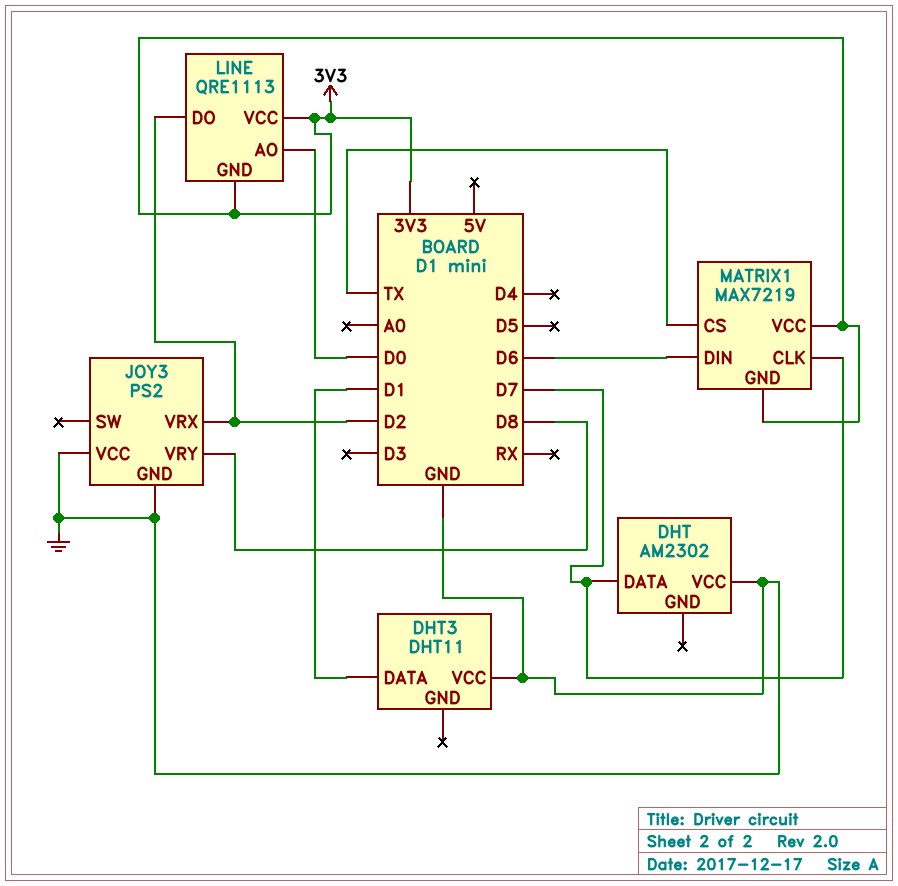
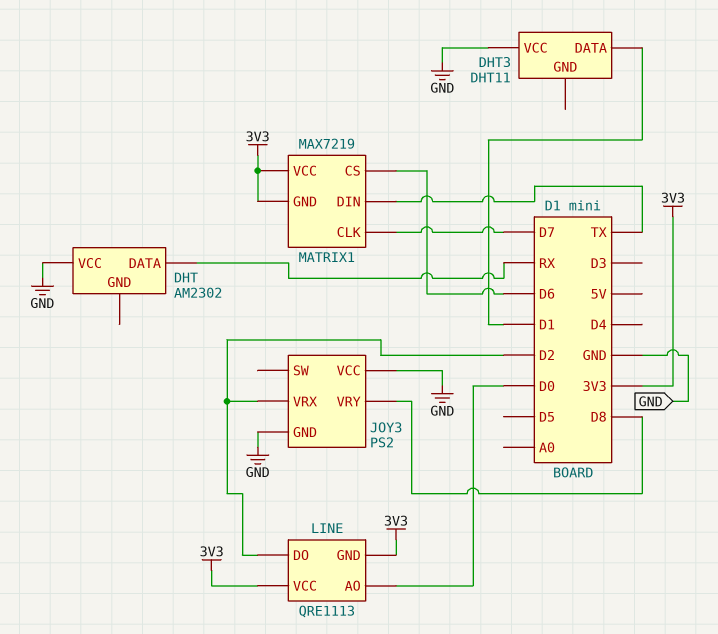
DHT pin DATA: D7 -> RX
MATRIX1 pin CS: TX -> D6
MATRIX1 pin DIN: D6 -> TX

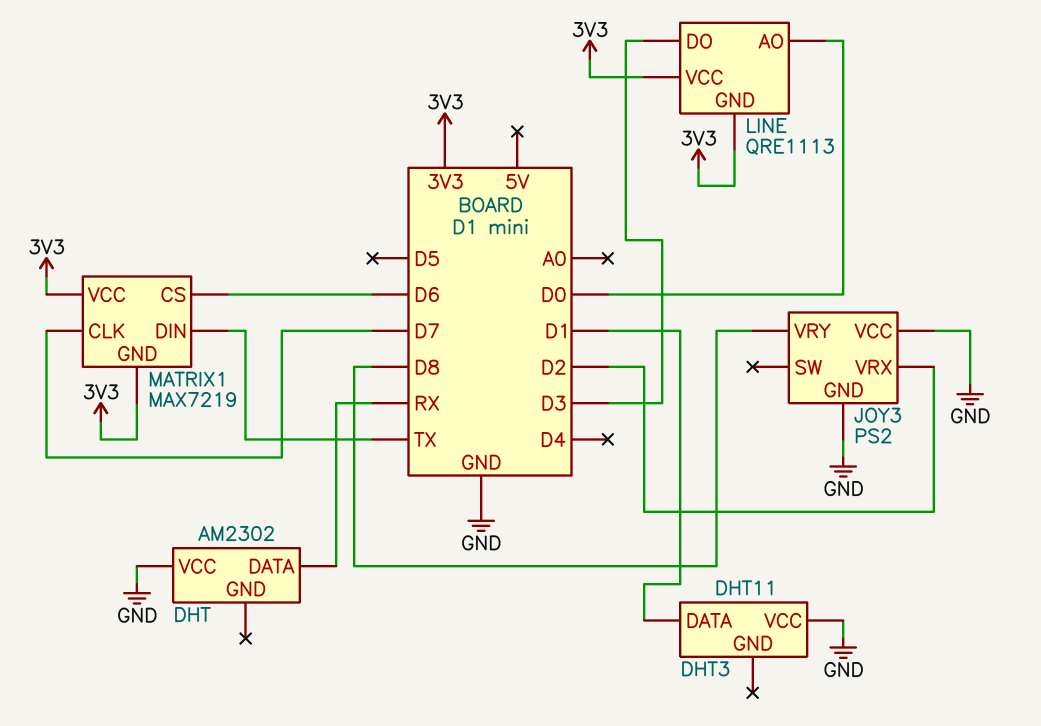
LINE pin DO: D2 -> D3

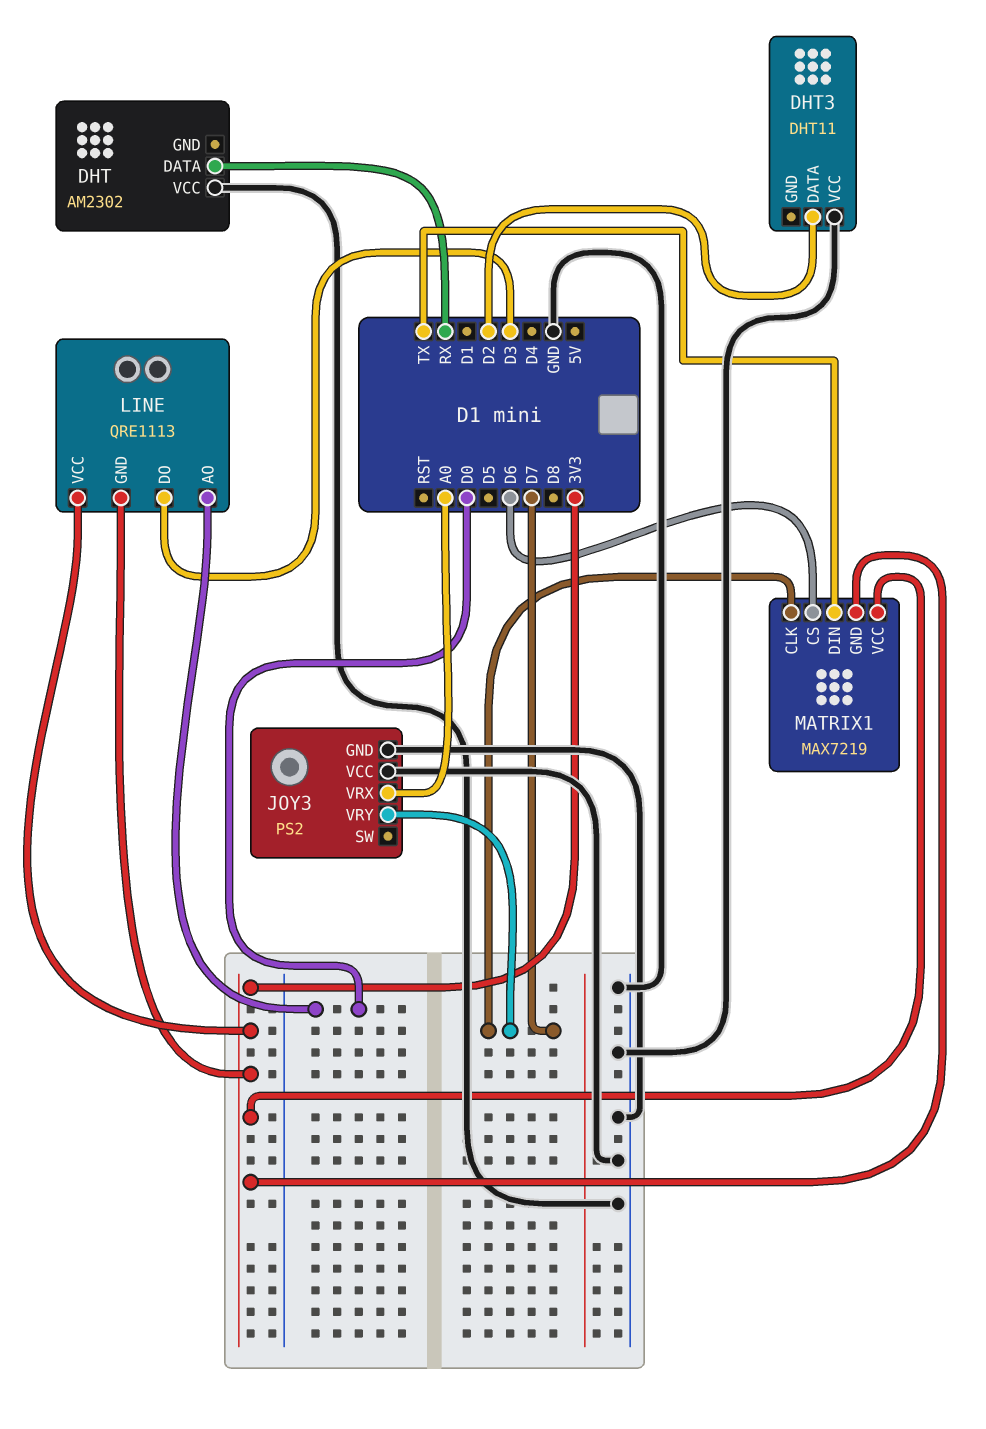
DHT3 pin DATA: D1 -> D2
JOY3 pin VRX: D2 -> A0
JOY3 pin VRY: D8 -> D7

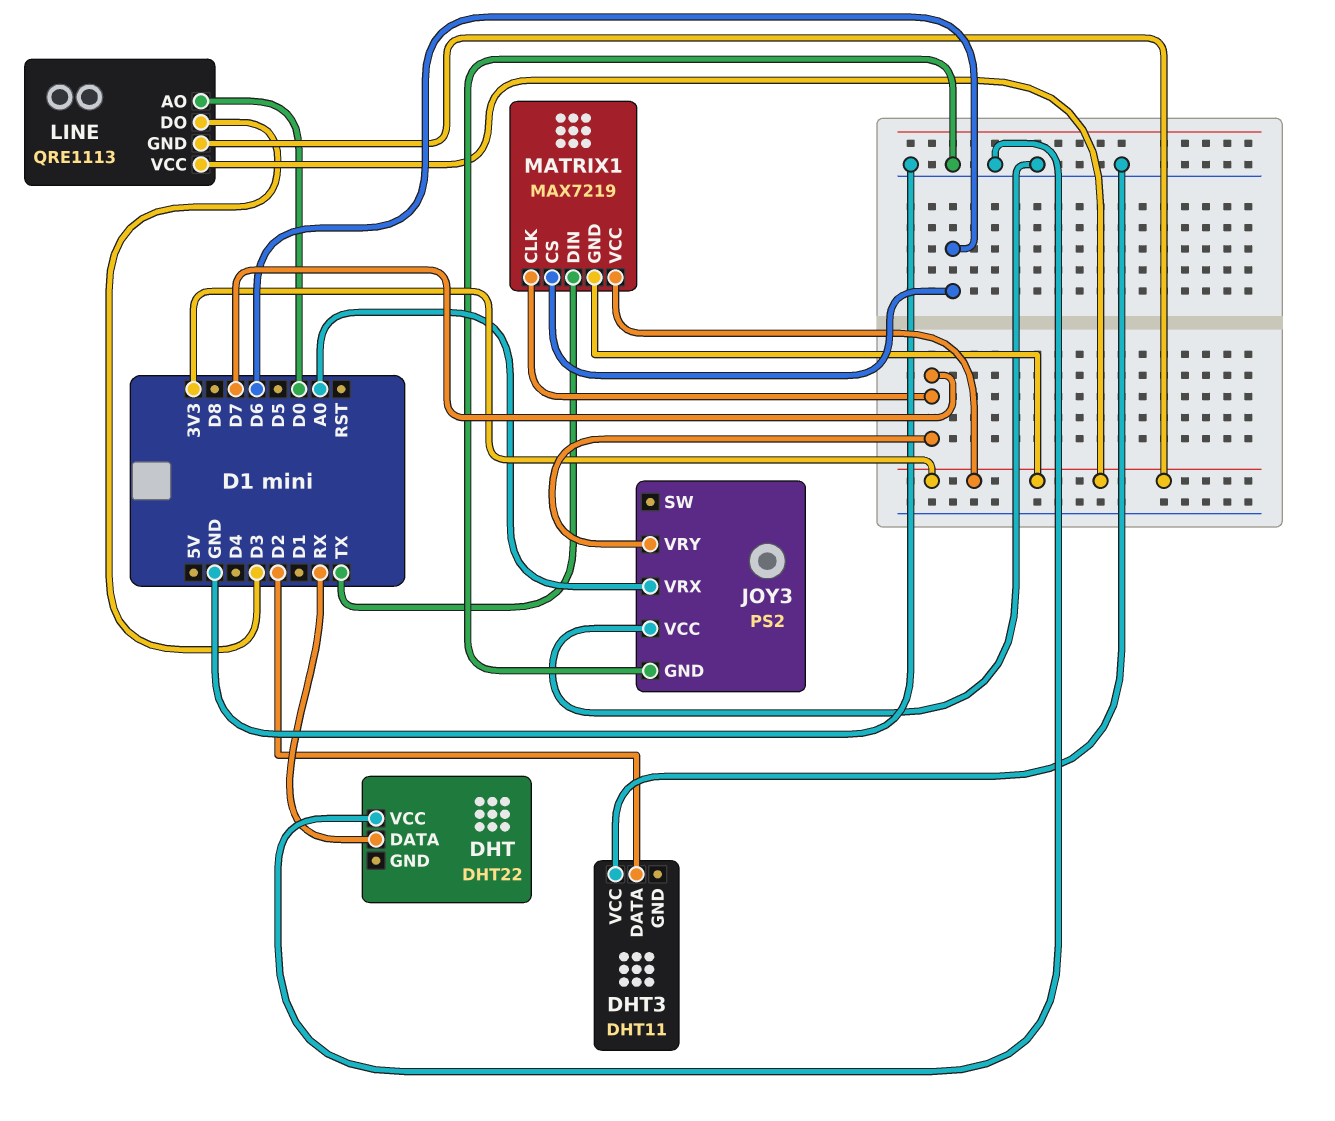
DHT: AM2302 -> DHT22

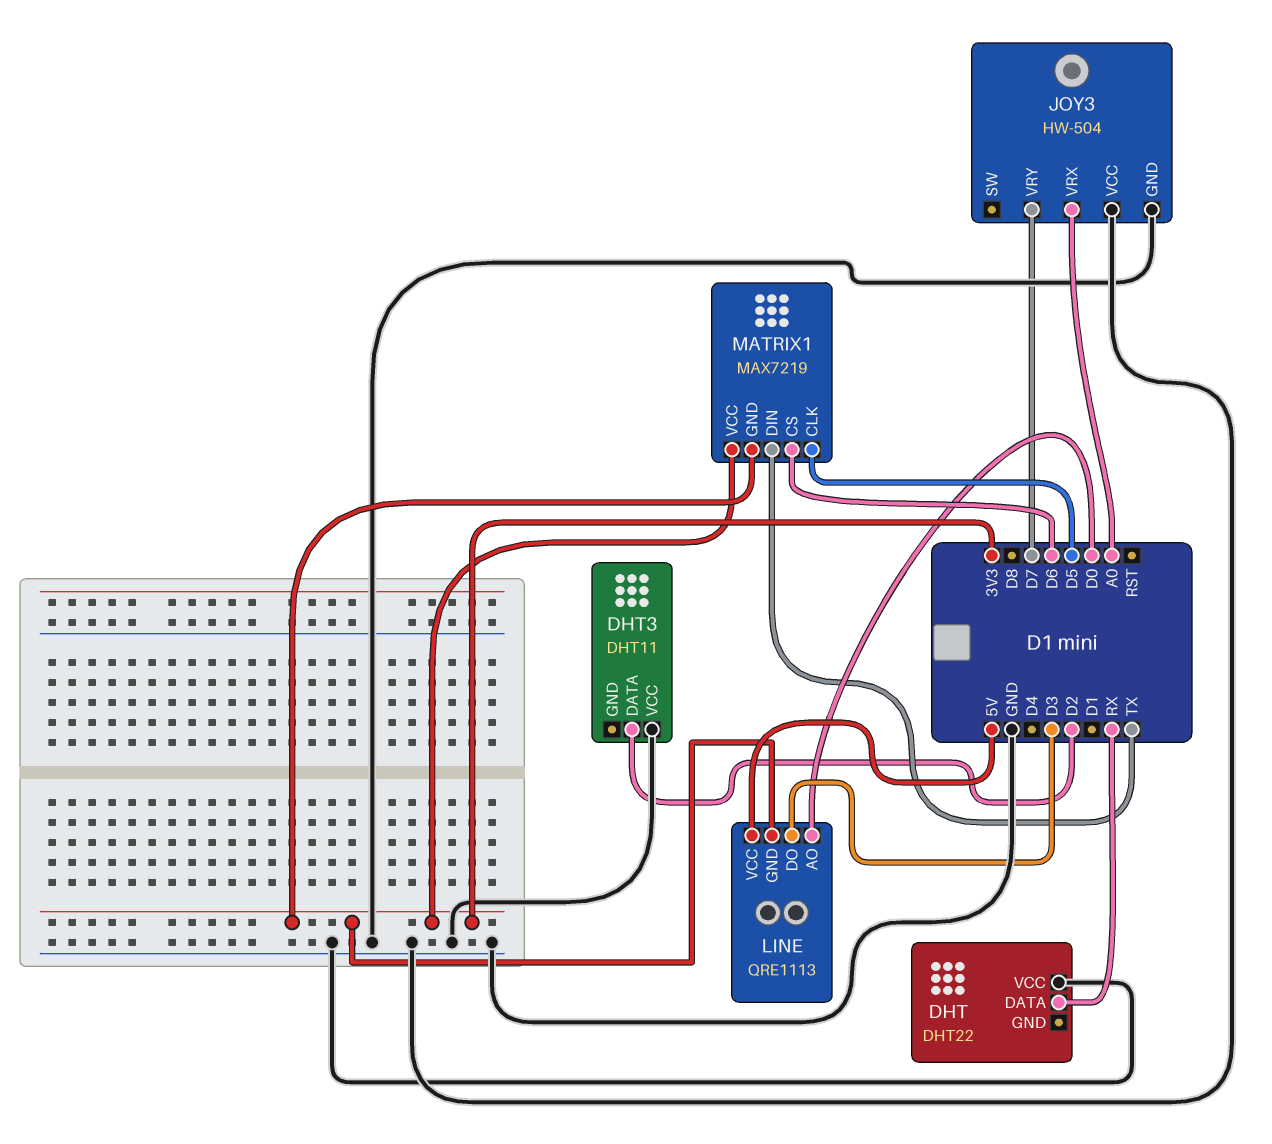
JOY3: PS2 -> HW-504
LINE pin VCC: 3V3 -> 5V
MATRIX1 pin CLK: D7 -> D5

